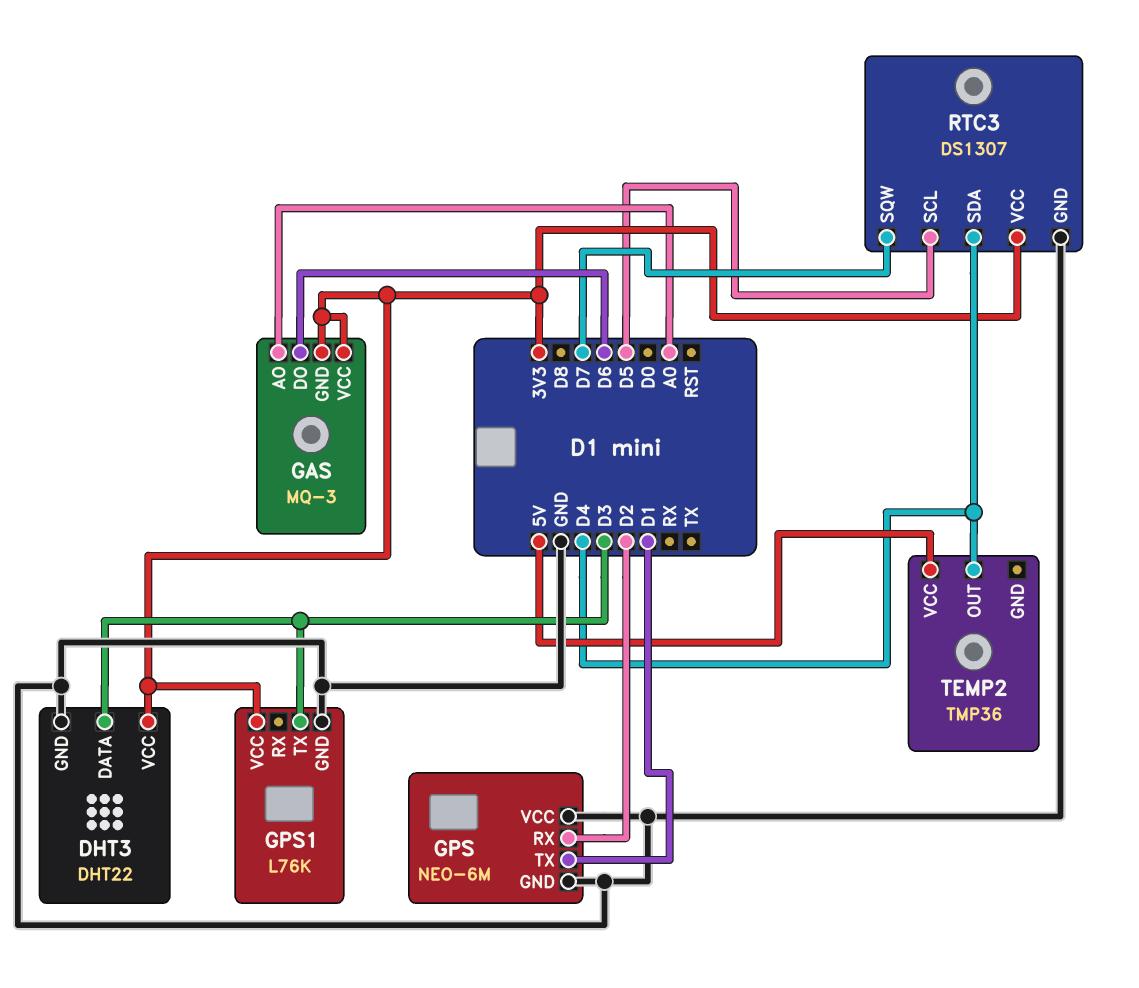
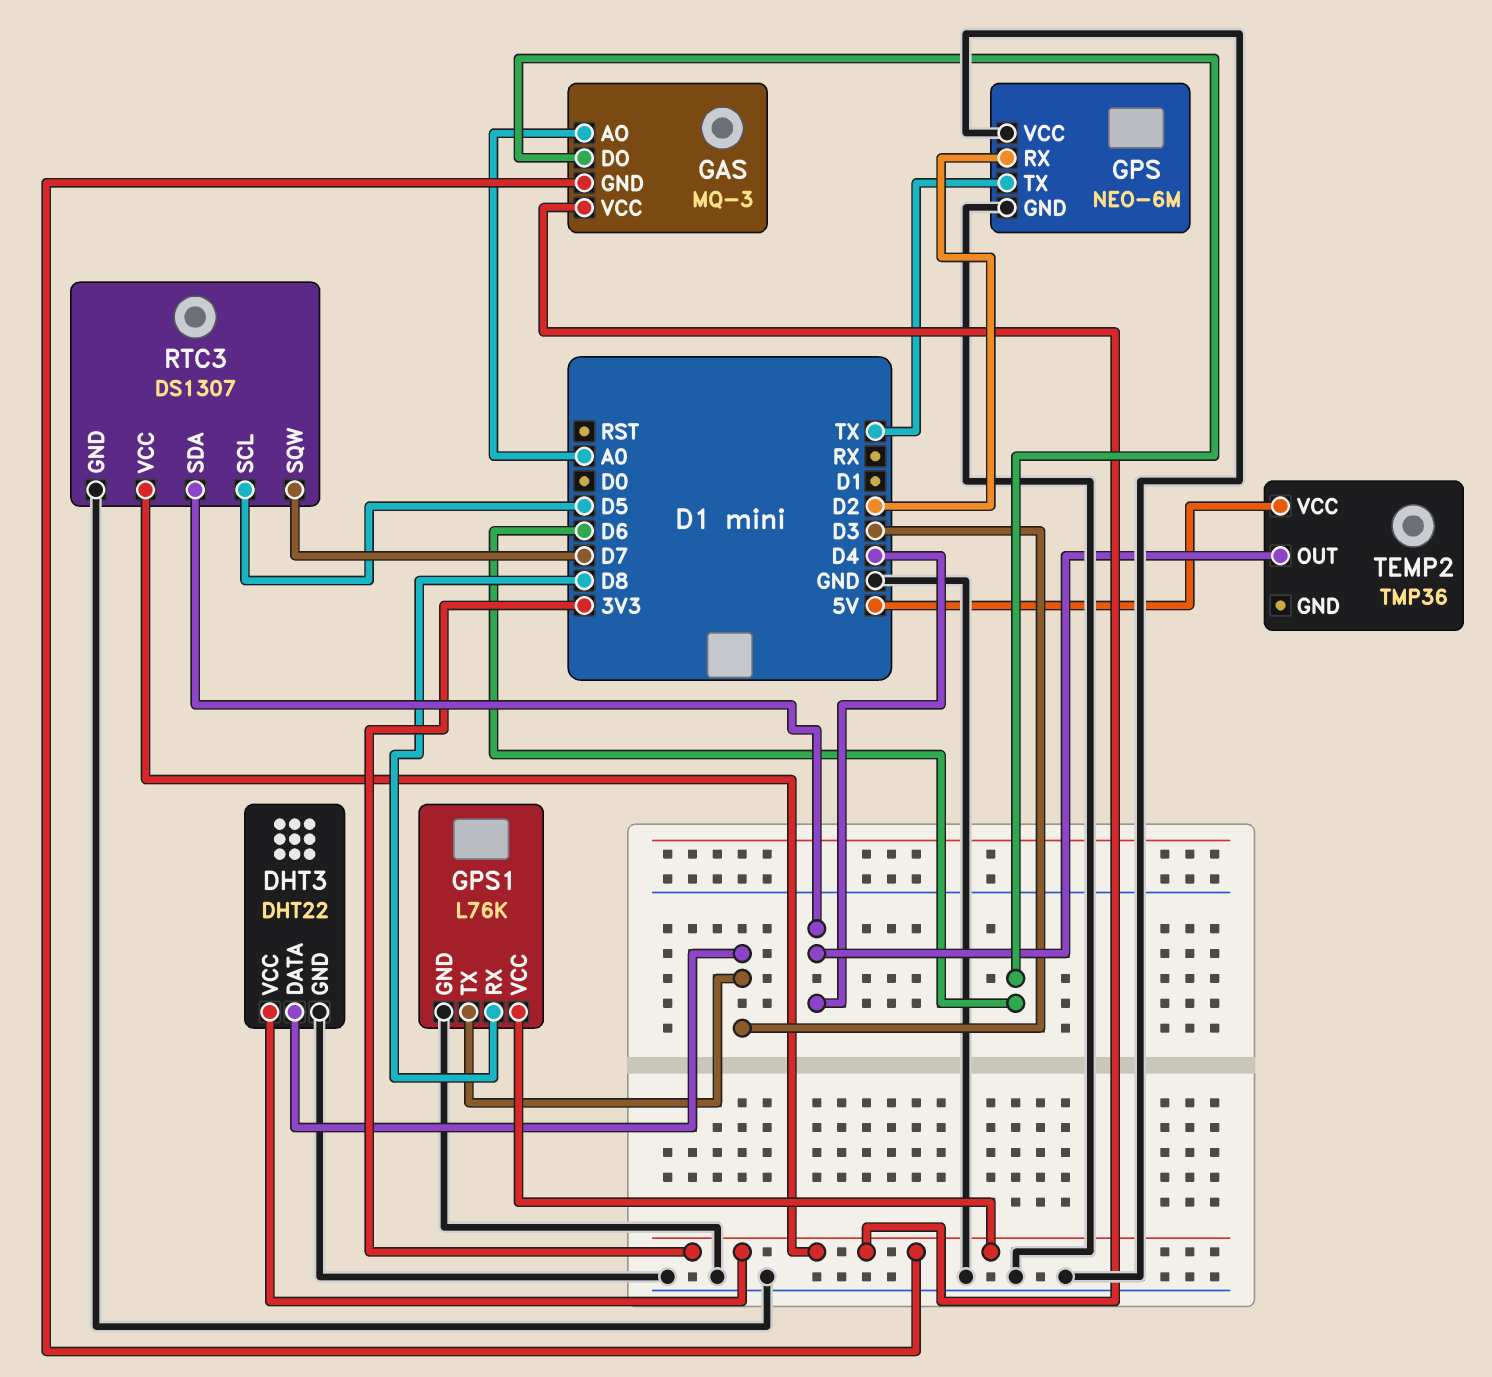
GPS pin TX: D1 -> TX
GPS1 pin RX: none -> D8

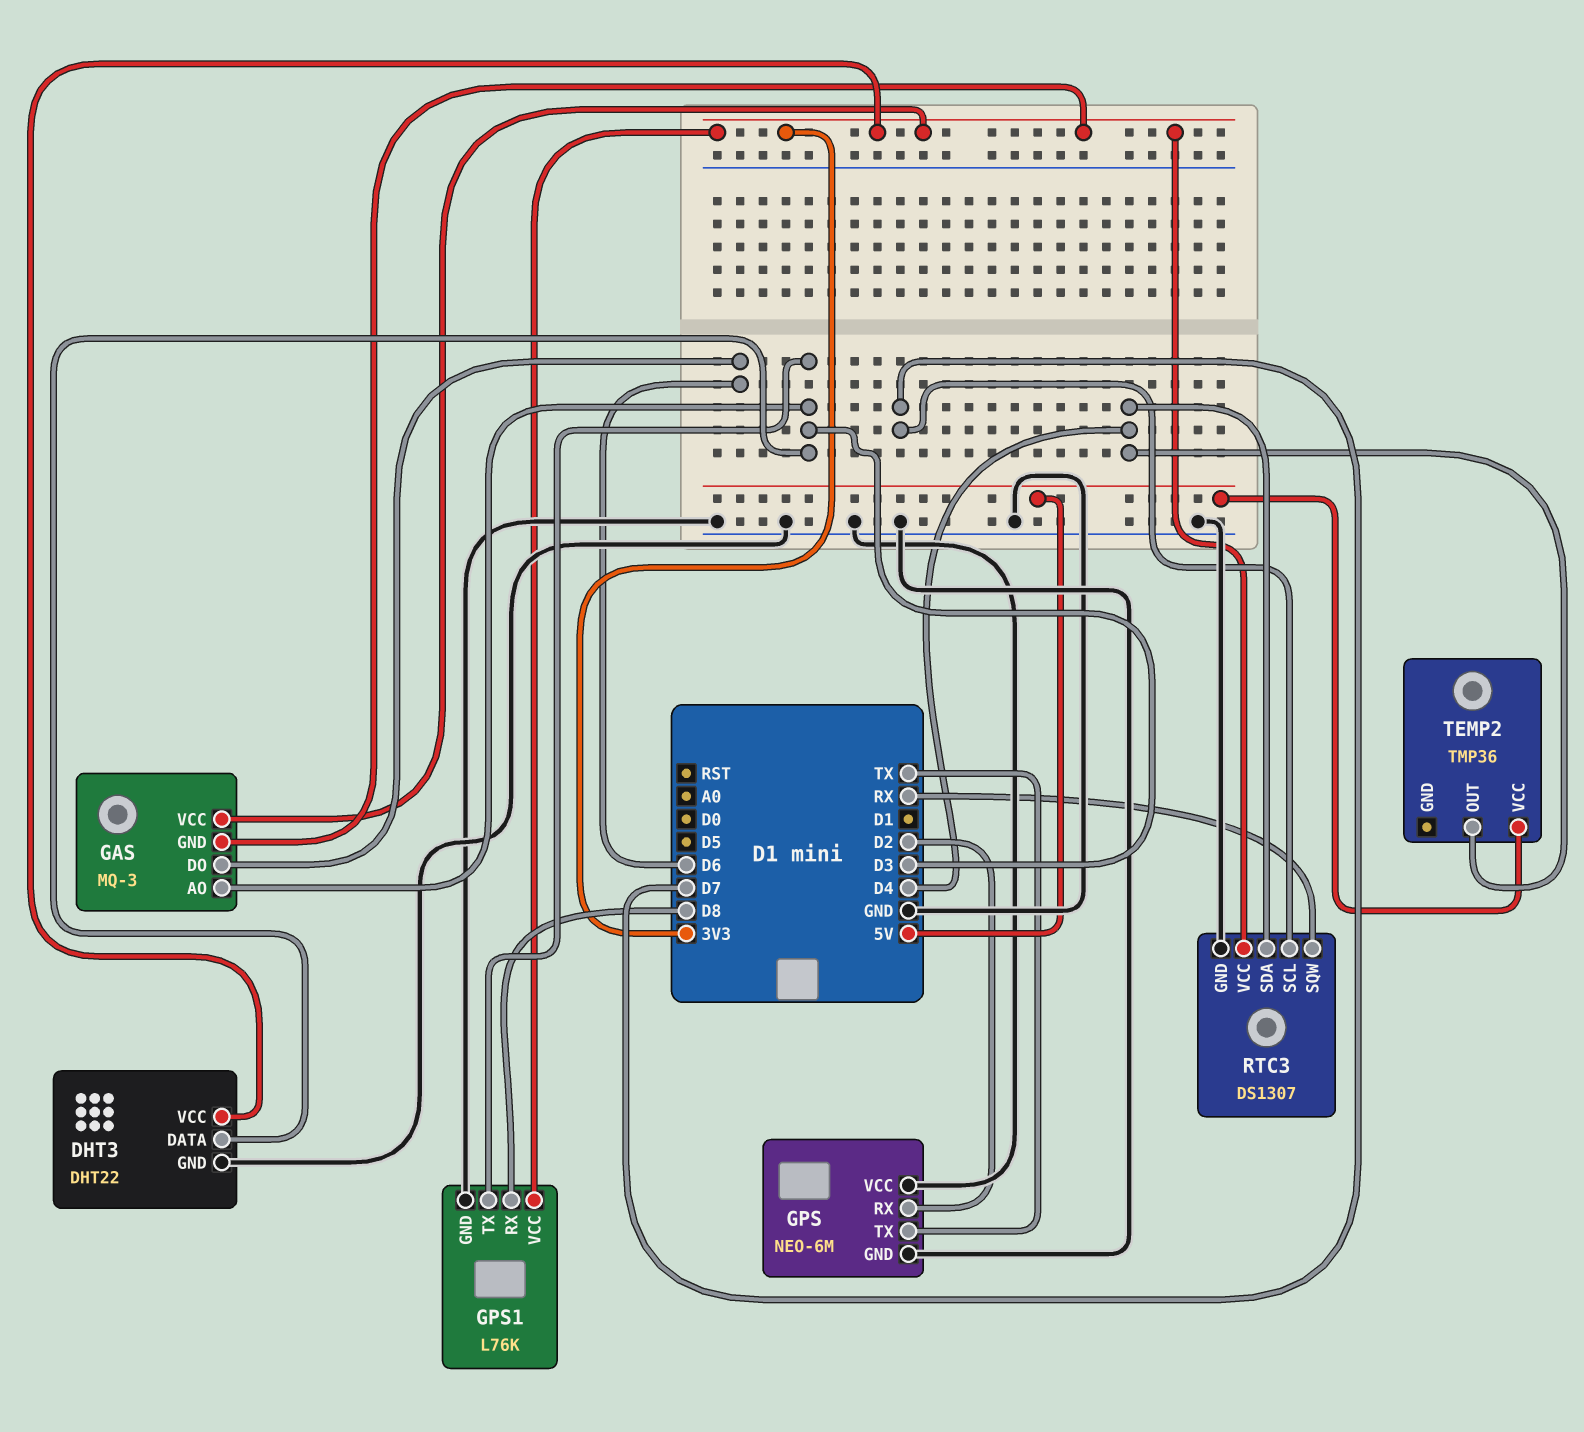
GAS pin AO: A0 -> D3
RTC3 pin SCL: D5 -> D7
RTC3 pin SQW: D7 -> RX

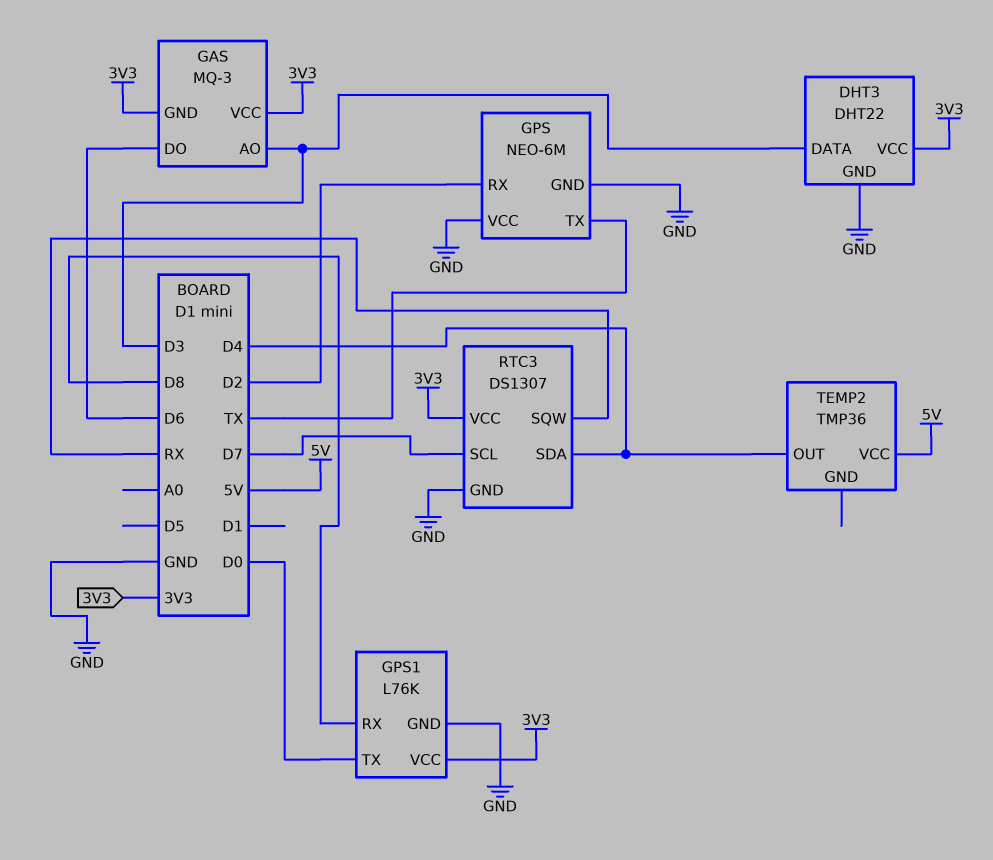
GPS1 pin TX: D3 -> D0

